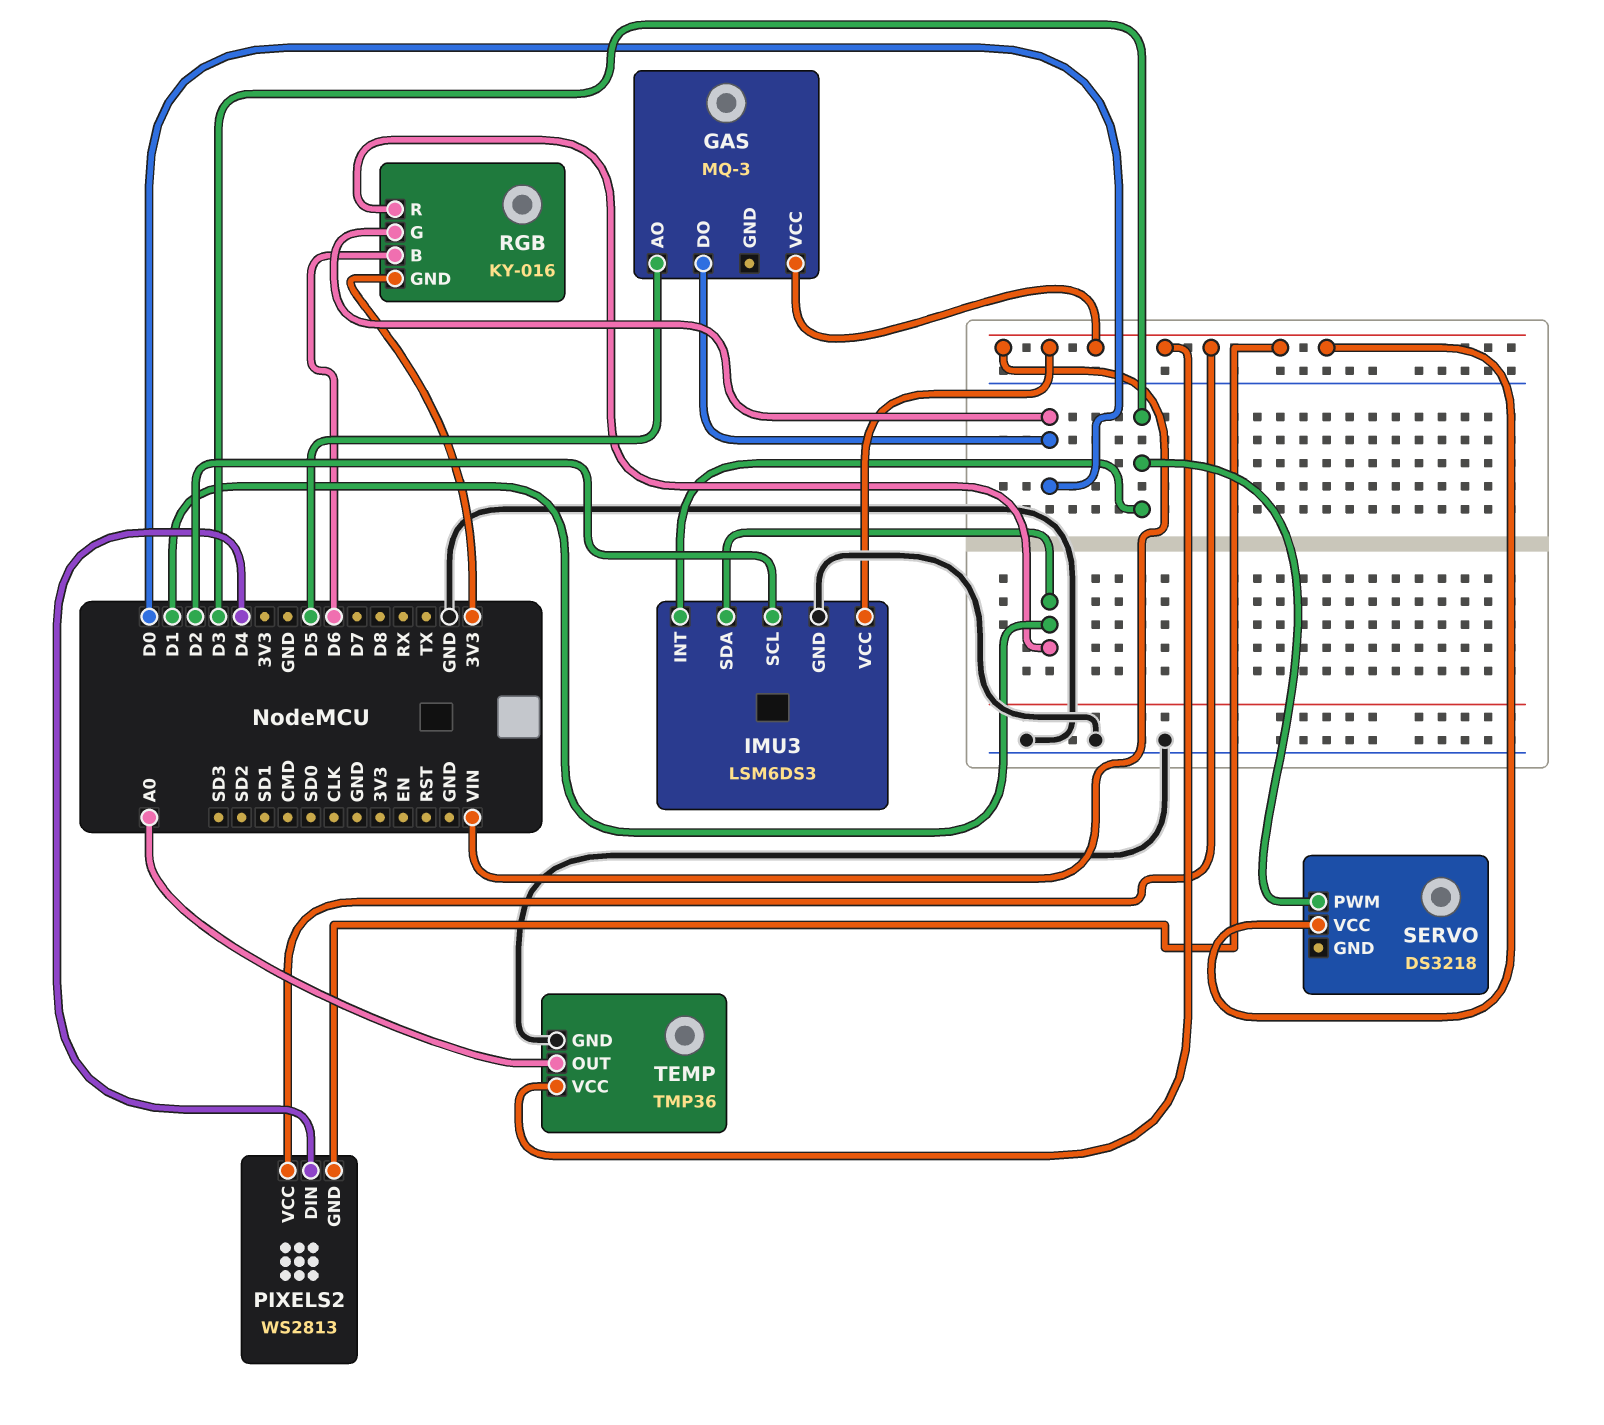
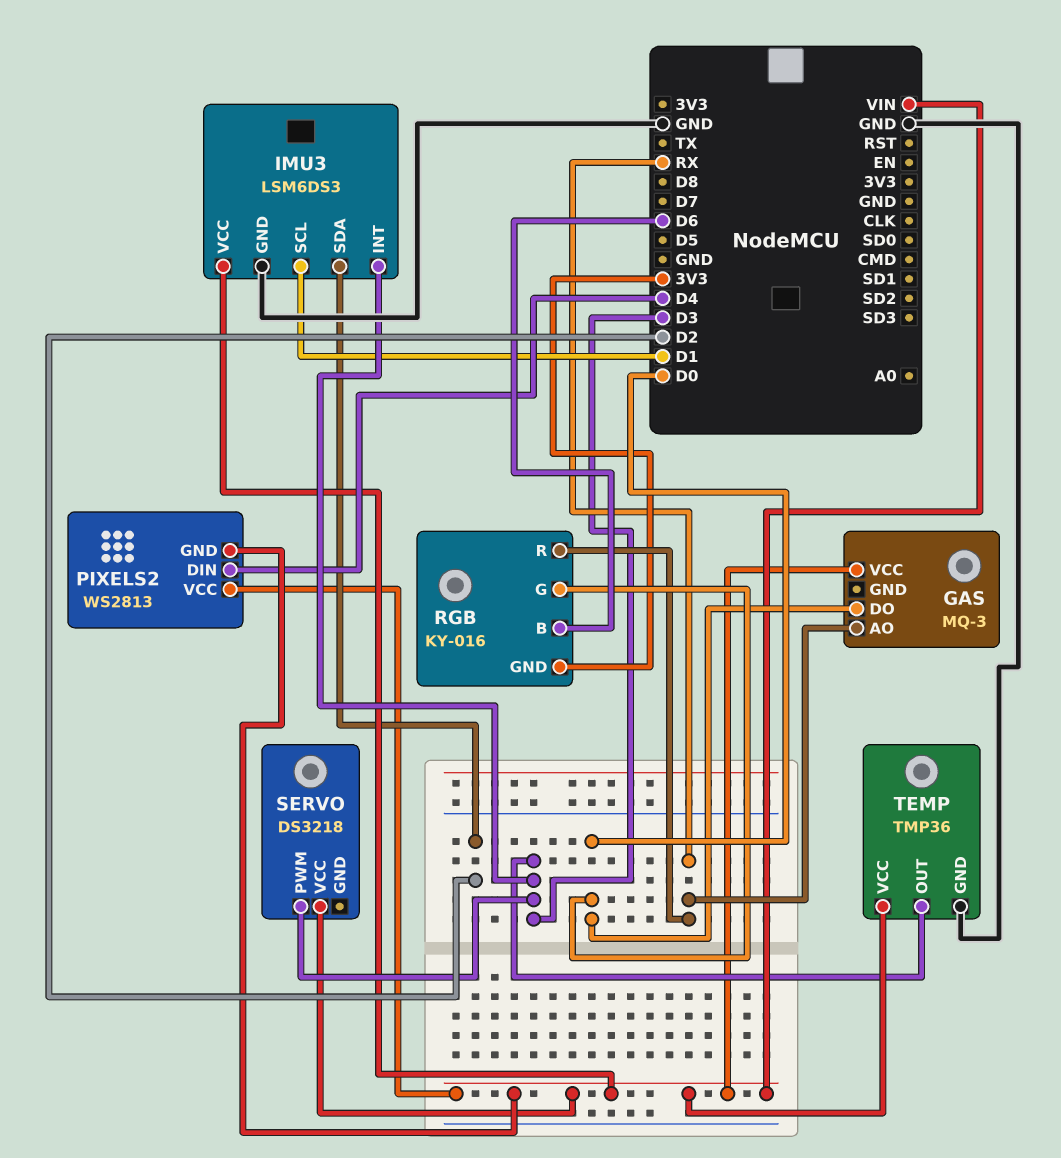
GAS pin AO: D5 -> RX
IMU3 pin SCL: D2 -> D1
IMU3 pin SDA: D1 -> D2
RGB pin R: D1 -> RX
TEMP pin OUT: A0 -> D3

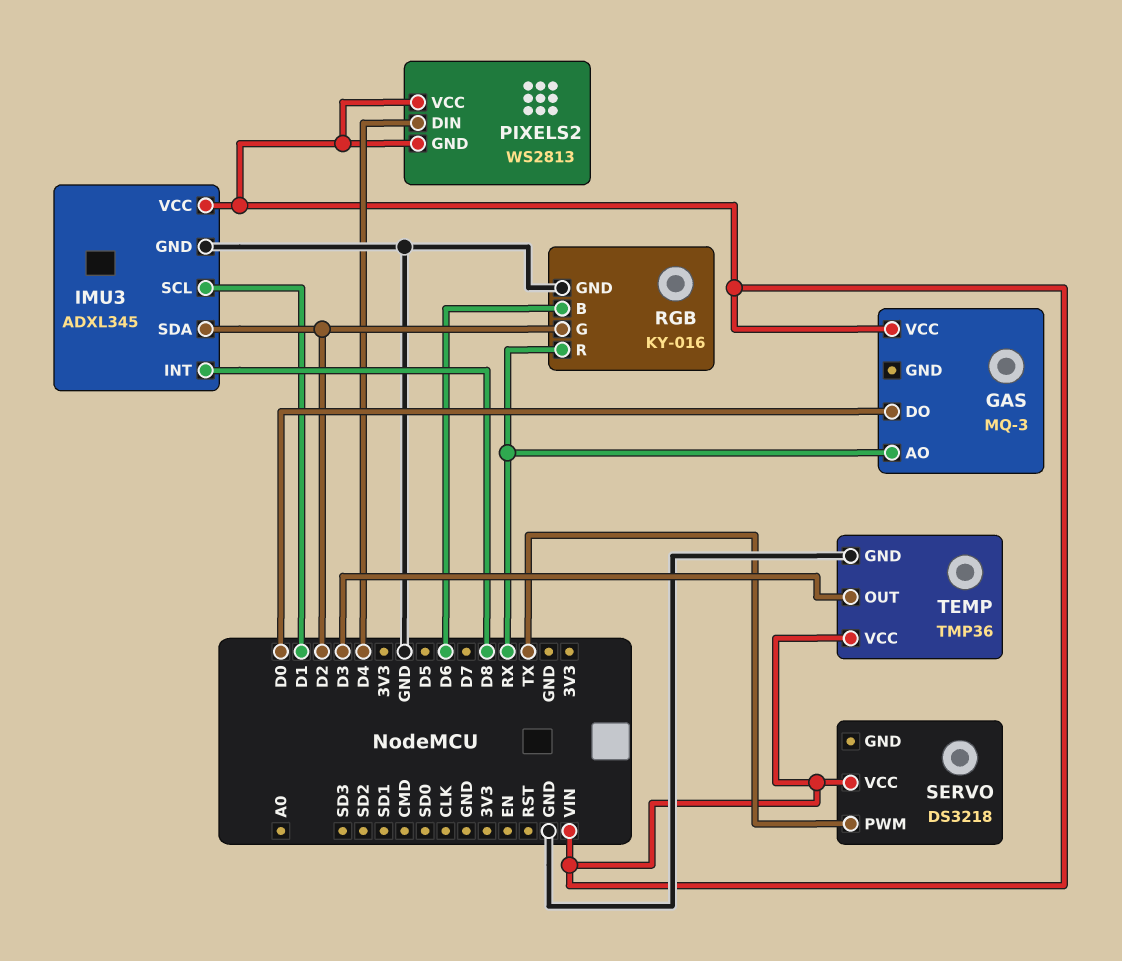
IMU3: LSM6DS3 -> ADXL345
IMU3 pin INT: D3 -> D8
RGB pin G: D0 -> D2
RGB pin GND: 3V3 -> GND
SERVO pin PWM: D3 -> TX

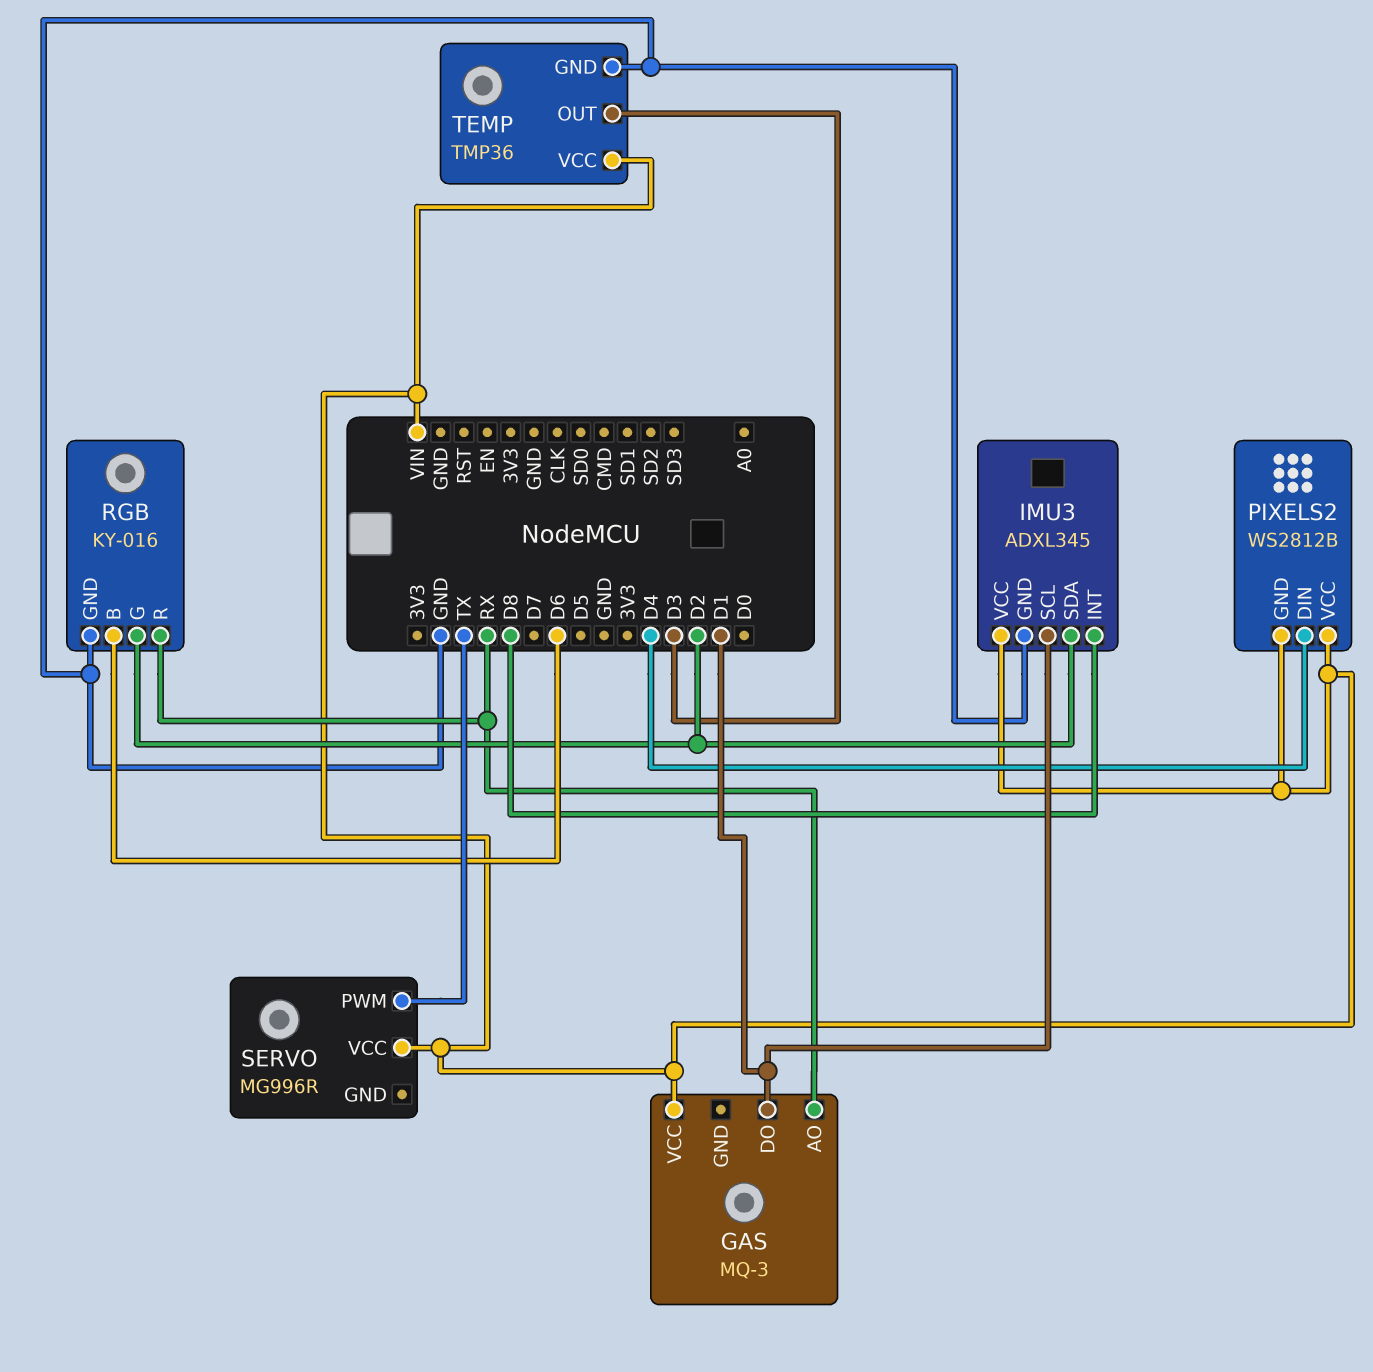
GAS pin DO: D0 -> D1
PIXELS2: WS2813 -> WS2812B
SERVO: DS3218 -> MG996R

